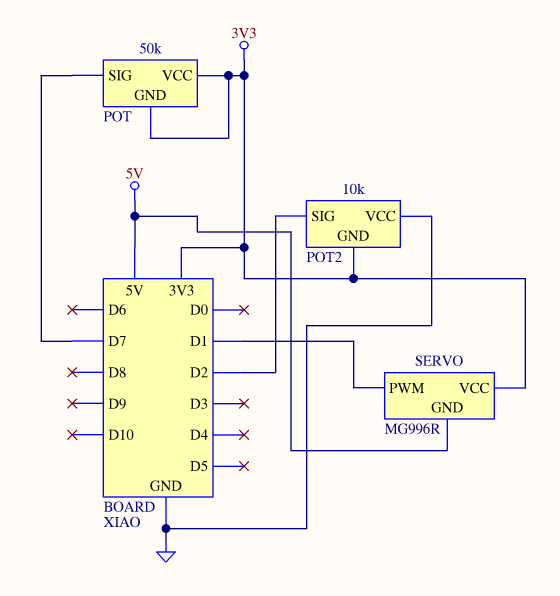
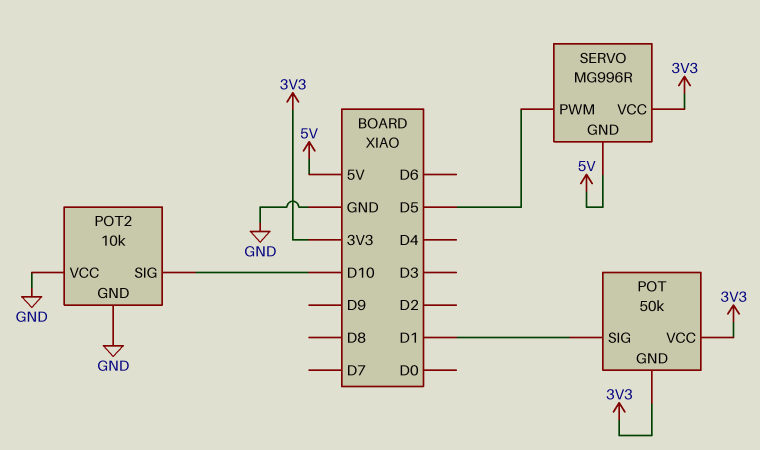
POT pin SIG: D7 -> D1
POT2 pin GND: 3V3 -> GND
POT2 pin SIG: D2 -> D10
SERVO pin PWM: D1 -> D5

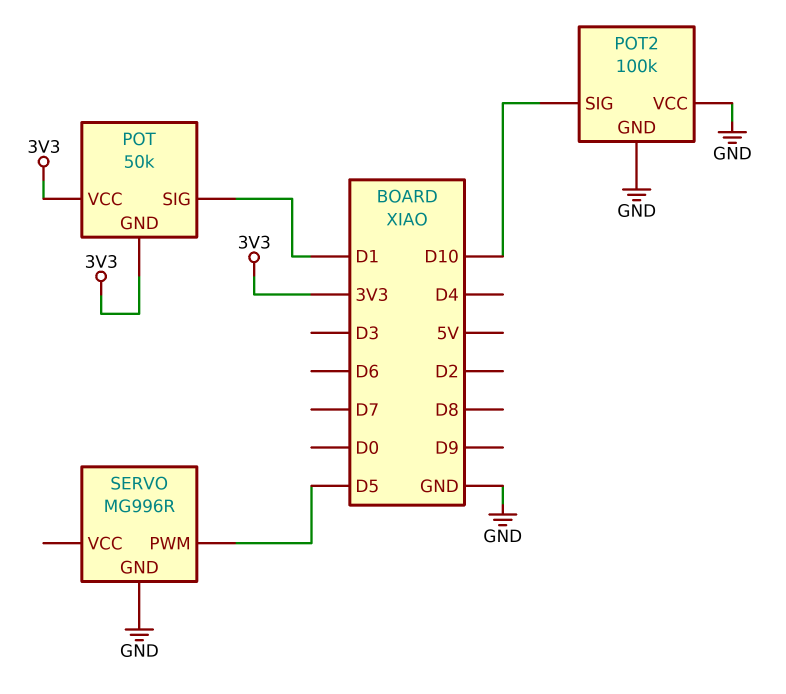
POT2: 10k -> 100k
SERVO pin GND: 5V -> GND
SERVO pin VCC: 3V3 -> none

